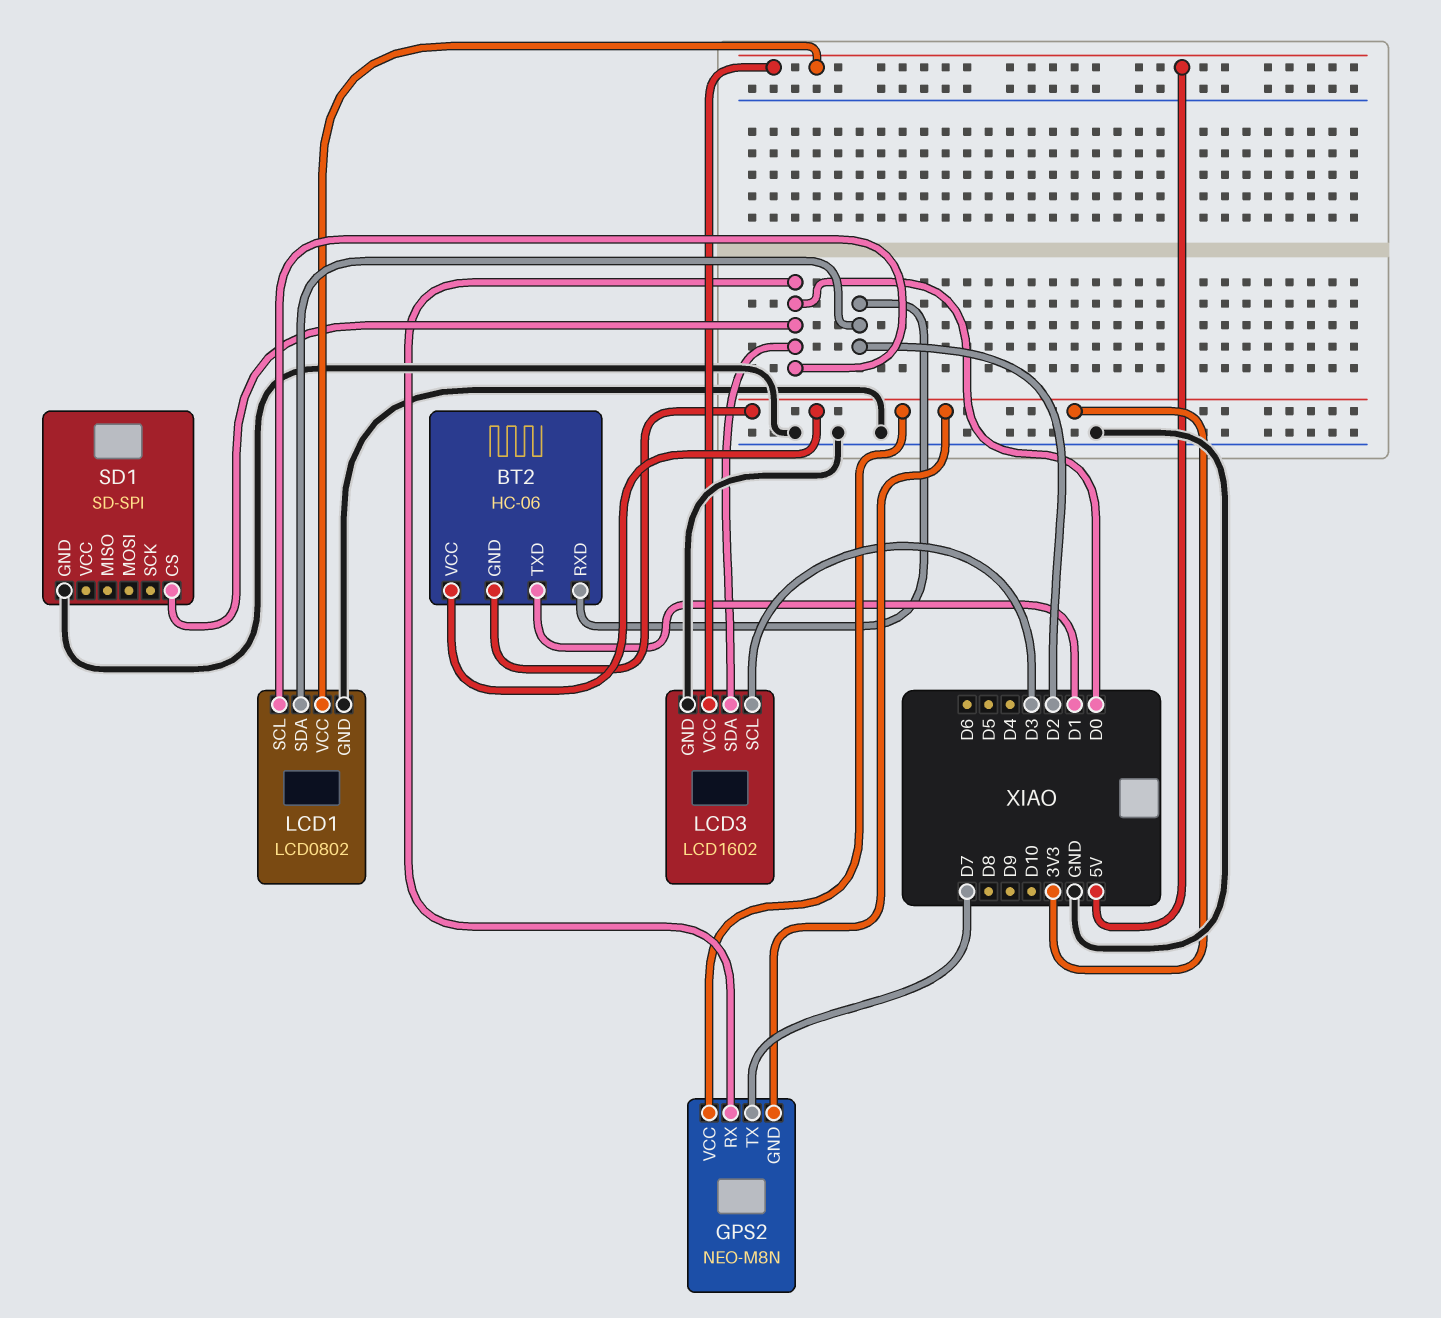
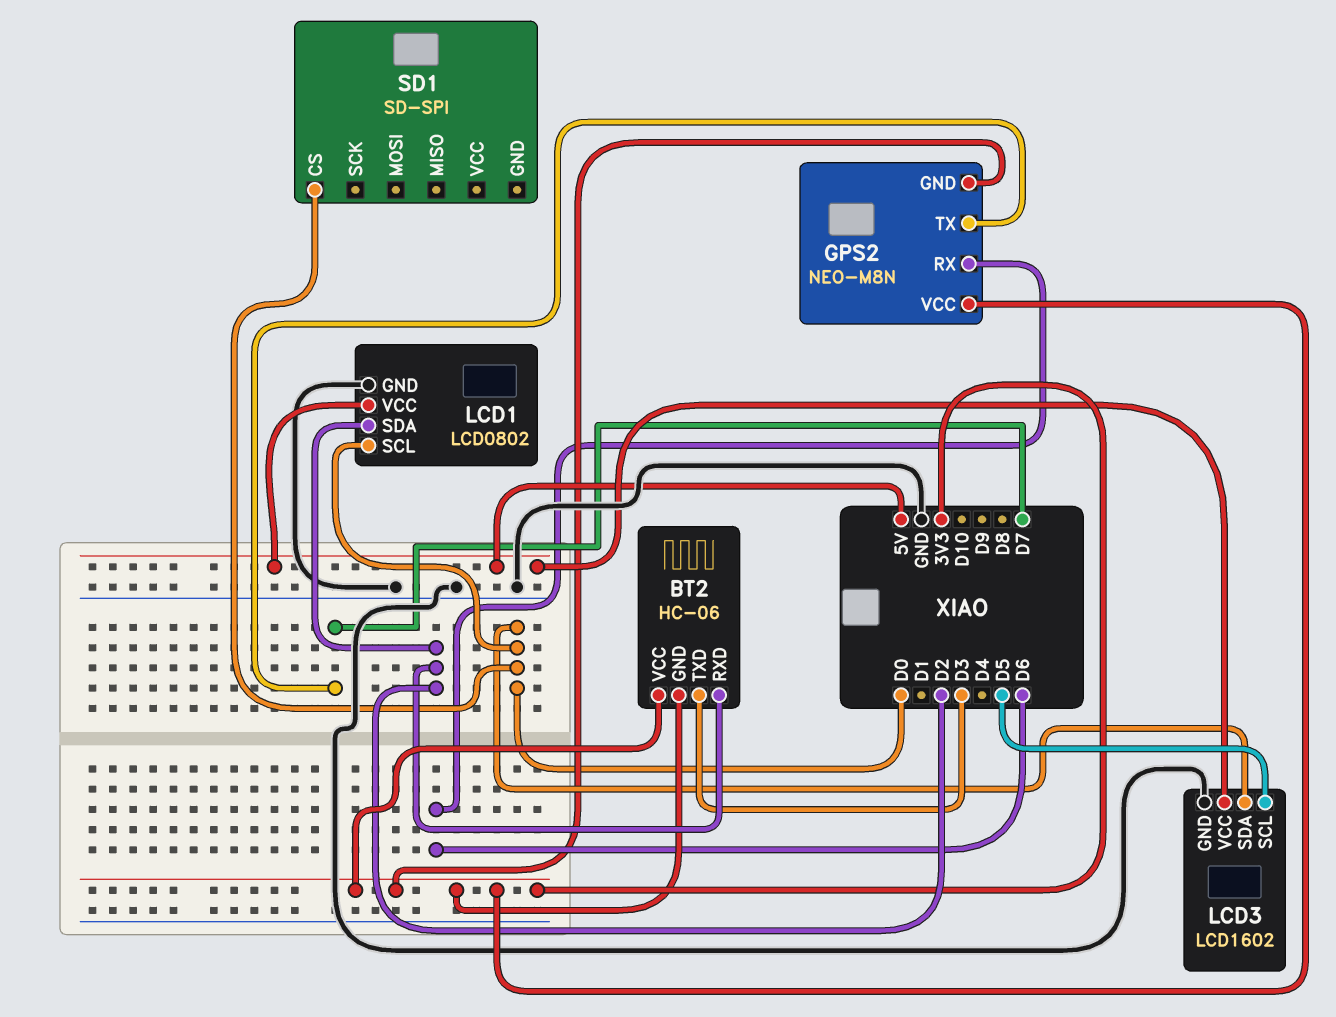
BT2 pin TXD: D1 -> D3
GPS2 pin RX: D0 -> D6
LCD3 pin SCL: D3 -> D5
SD1 pin GND: GND -> none

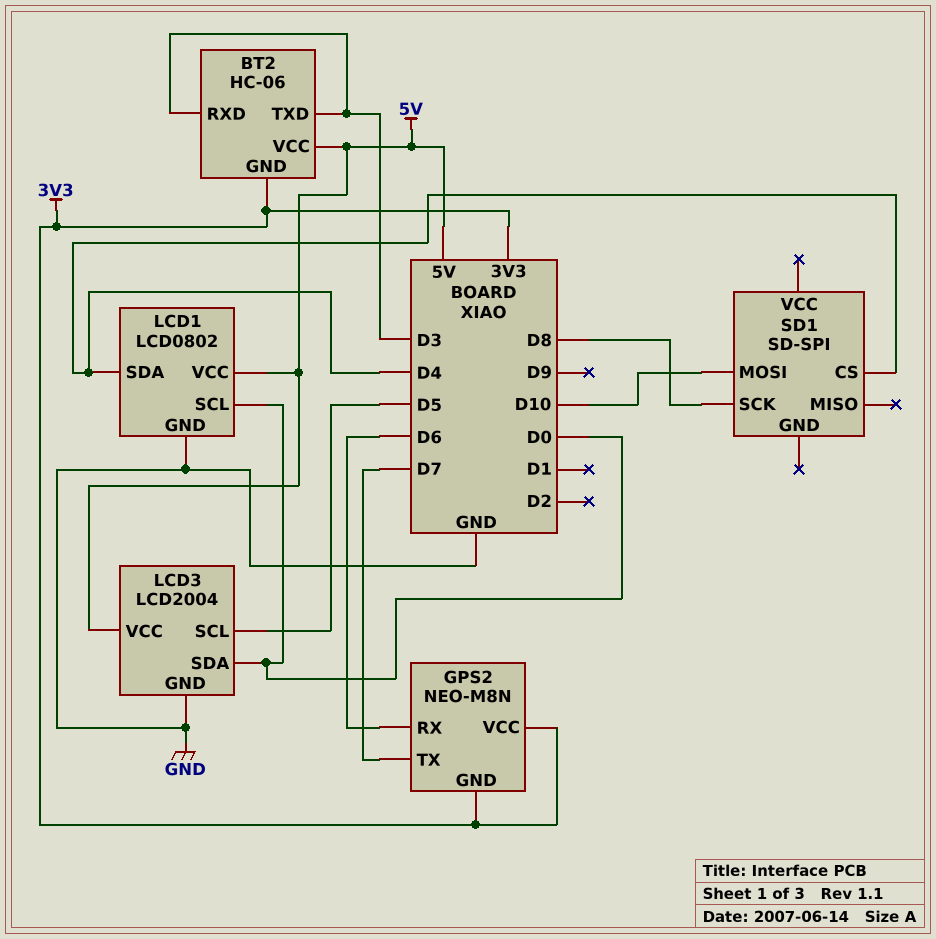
BT2 pin RXD: D2 -> D3
BT2 pin VCC: 3V3 -> 5V
LCD1 pin SDA: D2 -> D4
LCD3: LCD1602 -> LCD2004
SD1 pin CS: D0 -> D4
SD1 pin MOSI: none -> D10
SD1 pin SCK: none -> D8

